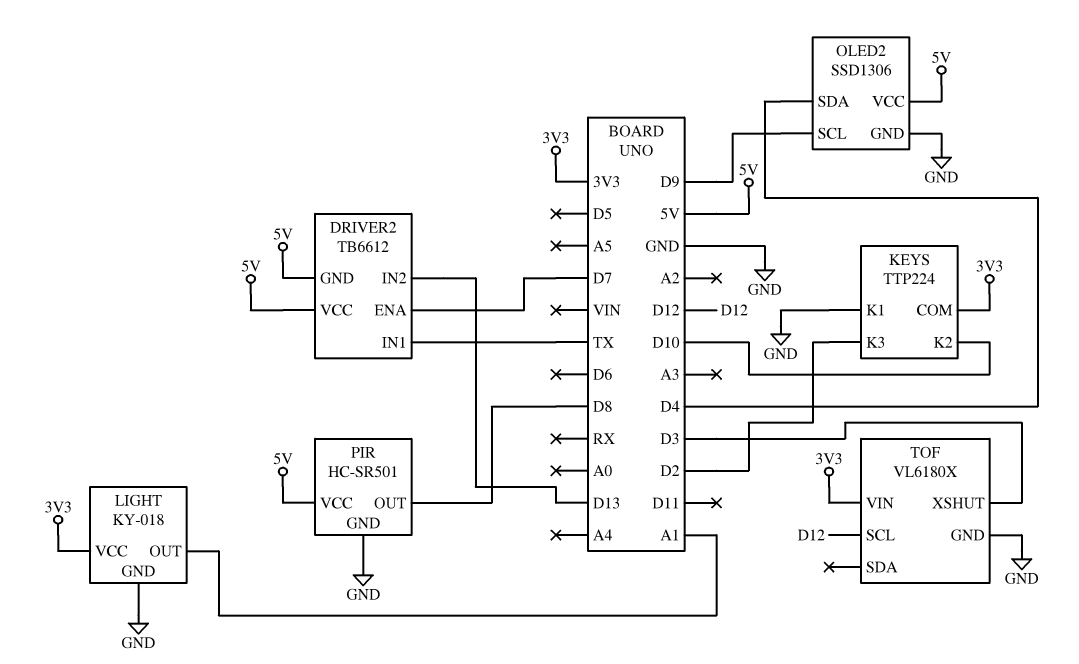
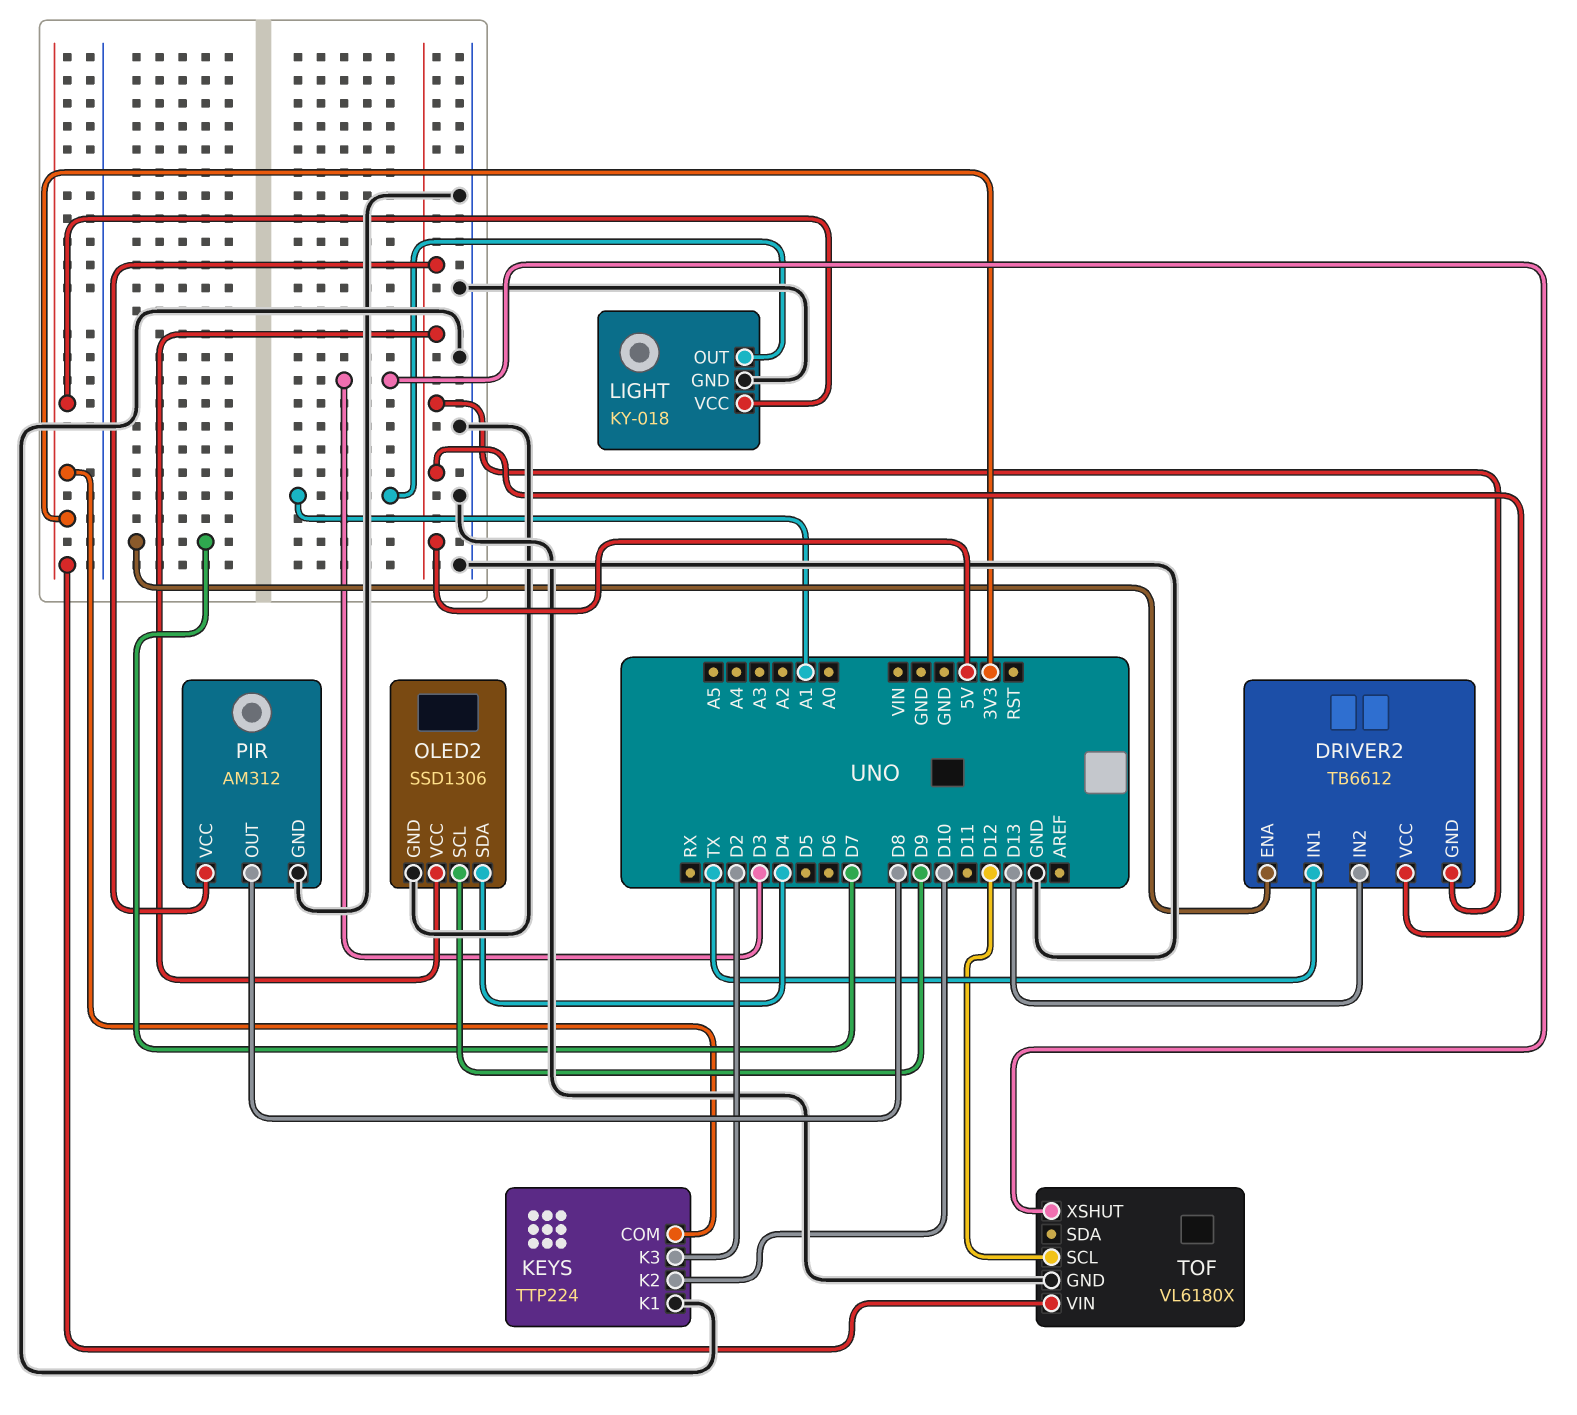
PIR: HC-SR501 -> AM312

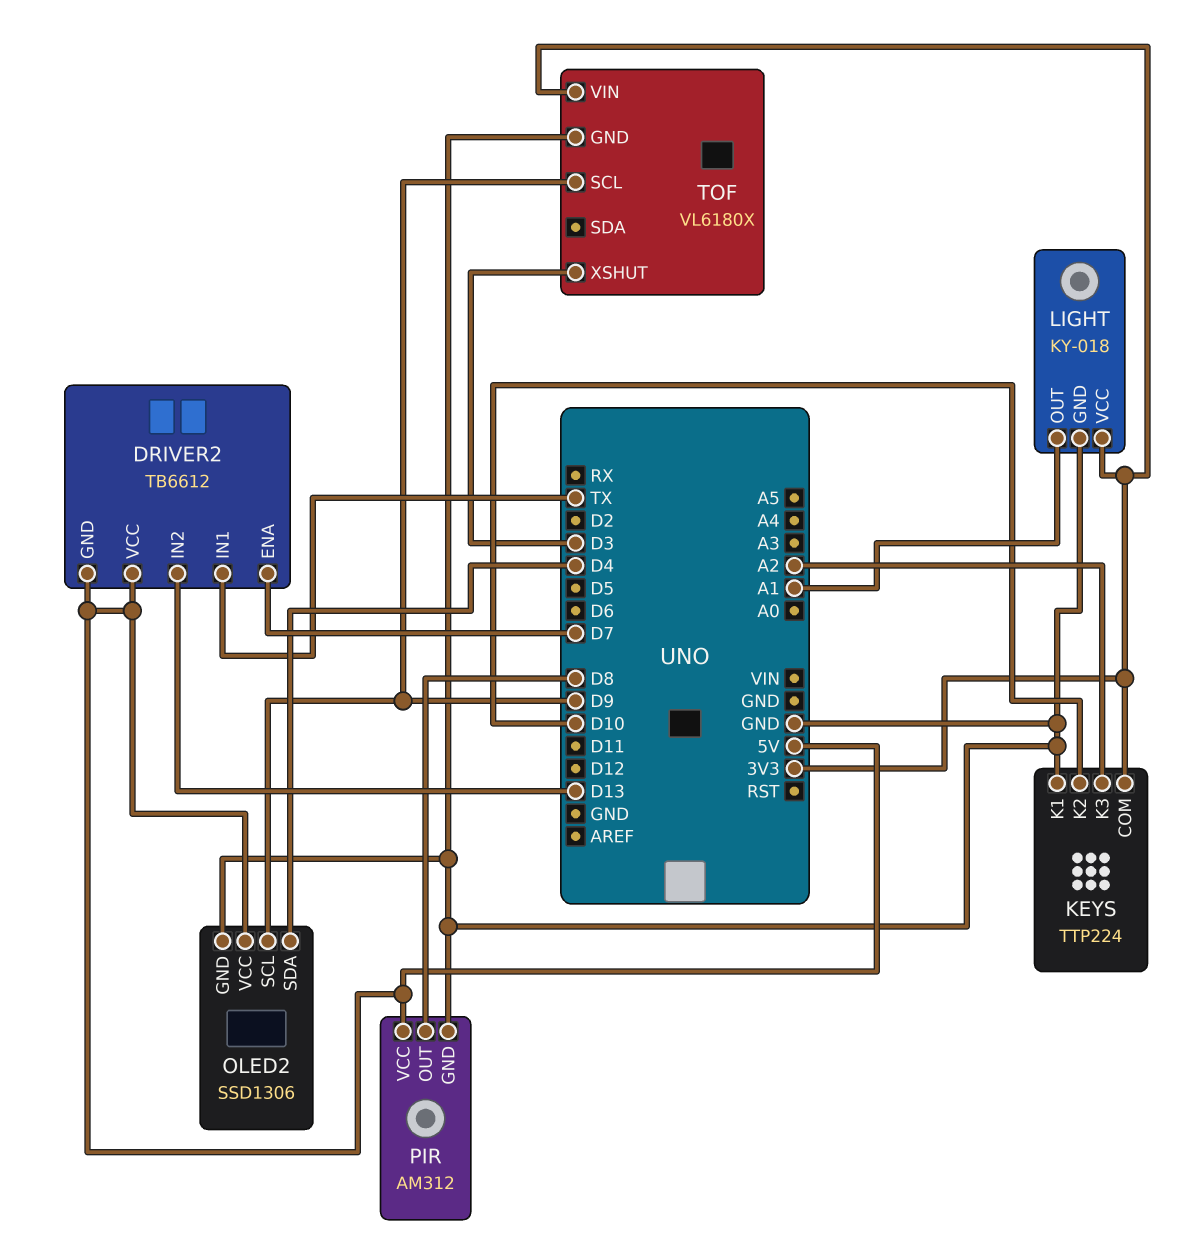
KEYS pin K3: D2 -> A2
TOF pin SCL: D12 -> D9

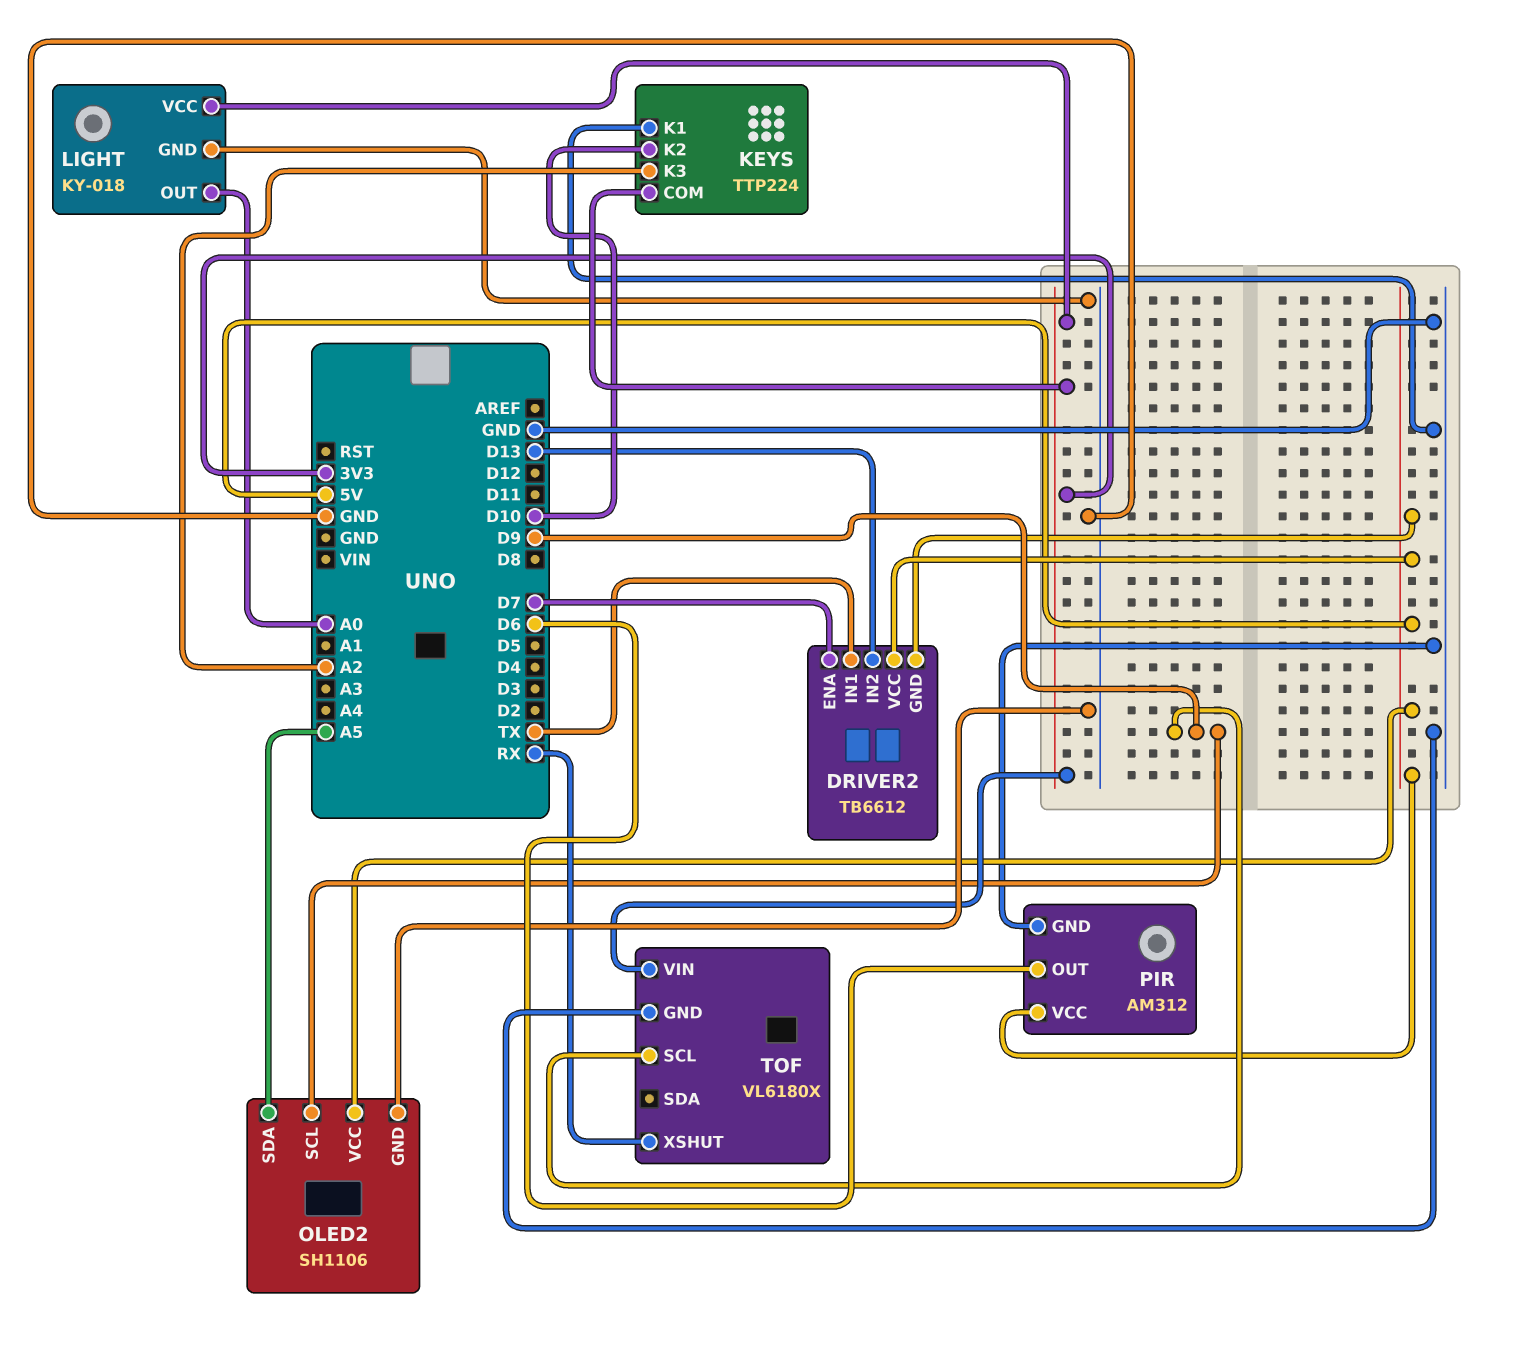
LIGHT pin OUT: A1 -> A0
OLED2: SSD1306 -> SH1106
OLED2 pin SDA: D4 -> A5
PIR pin OUT: D8 -> D6
TOF pin XSHUT: D3 -> RX

